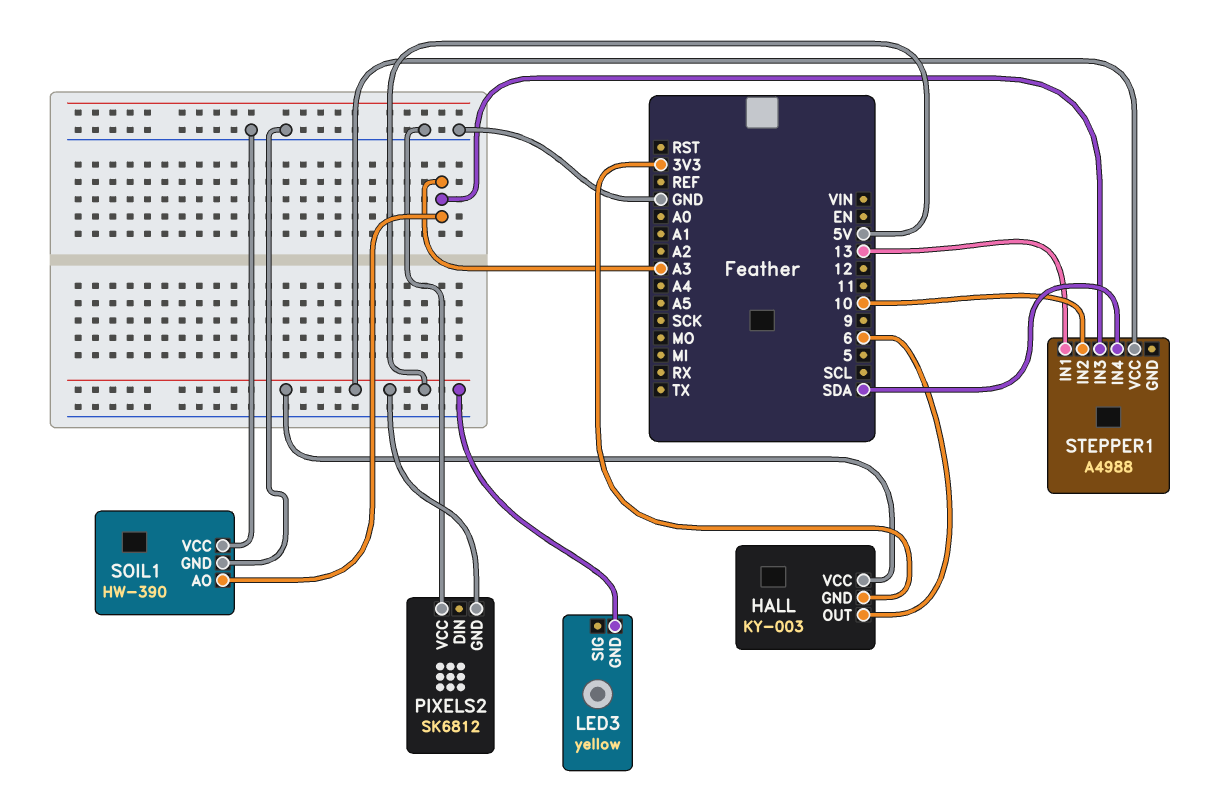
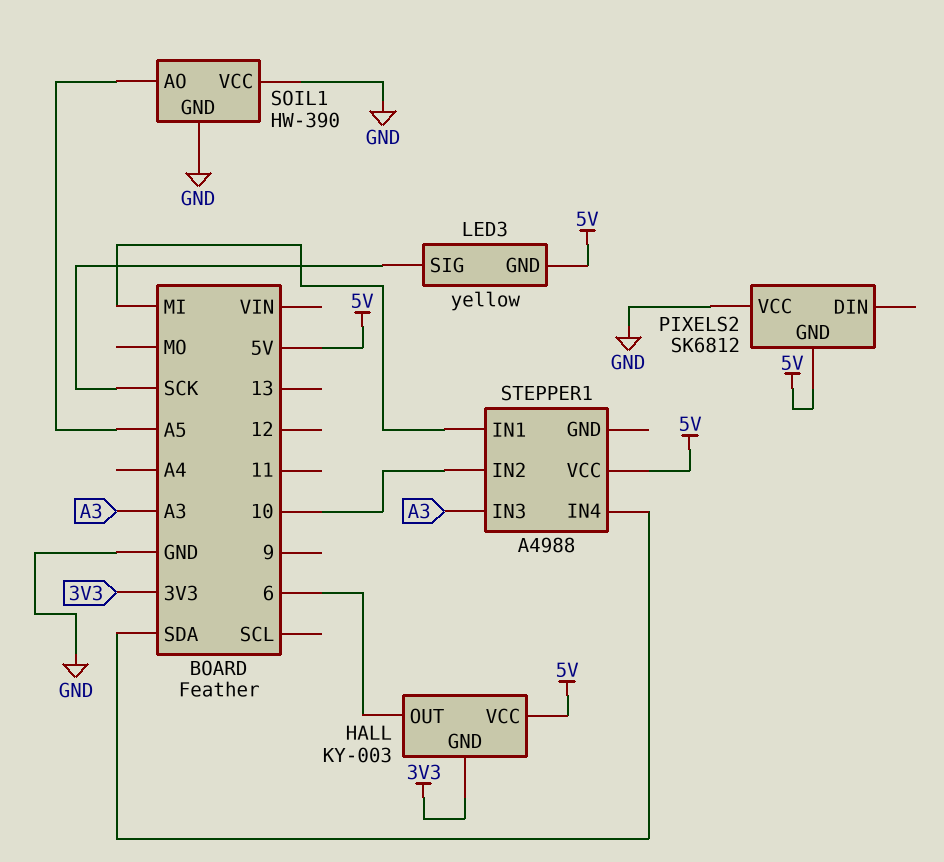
LED3 pin SIG: none -> SCK
SOIL1 pin AO: A3 -> A5
STEPPER1 pin IN1: 13 -> MI

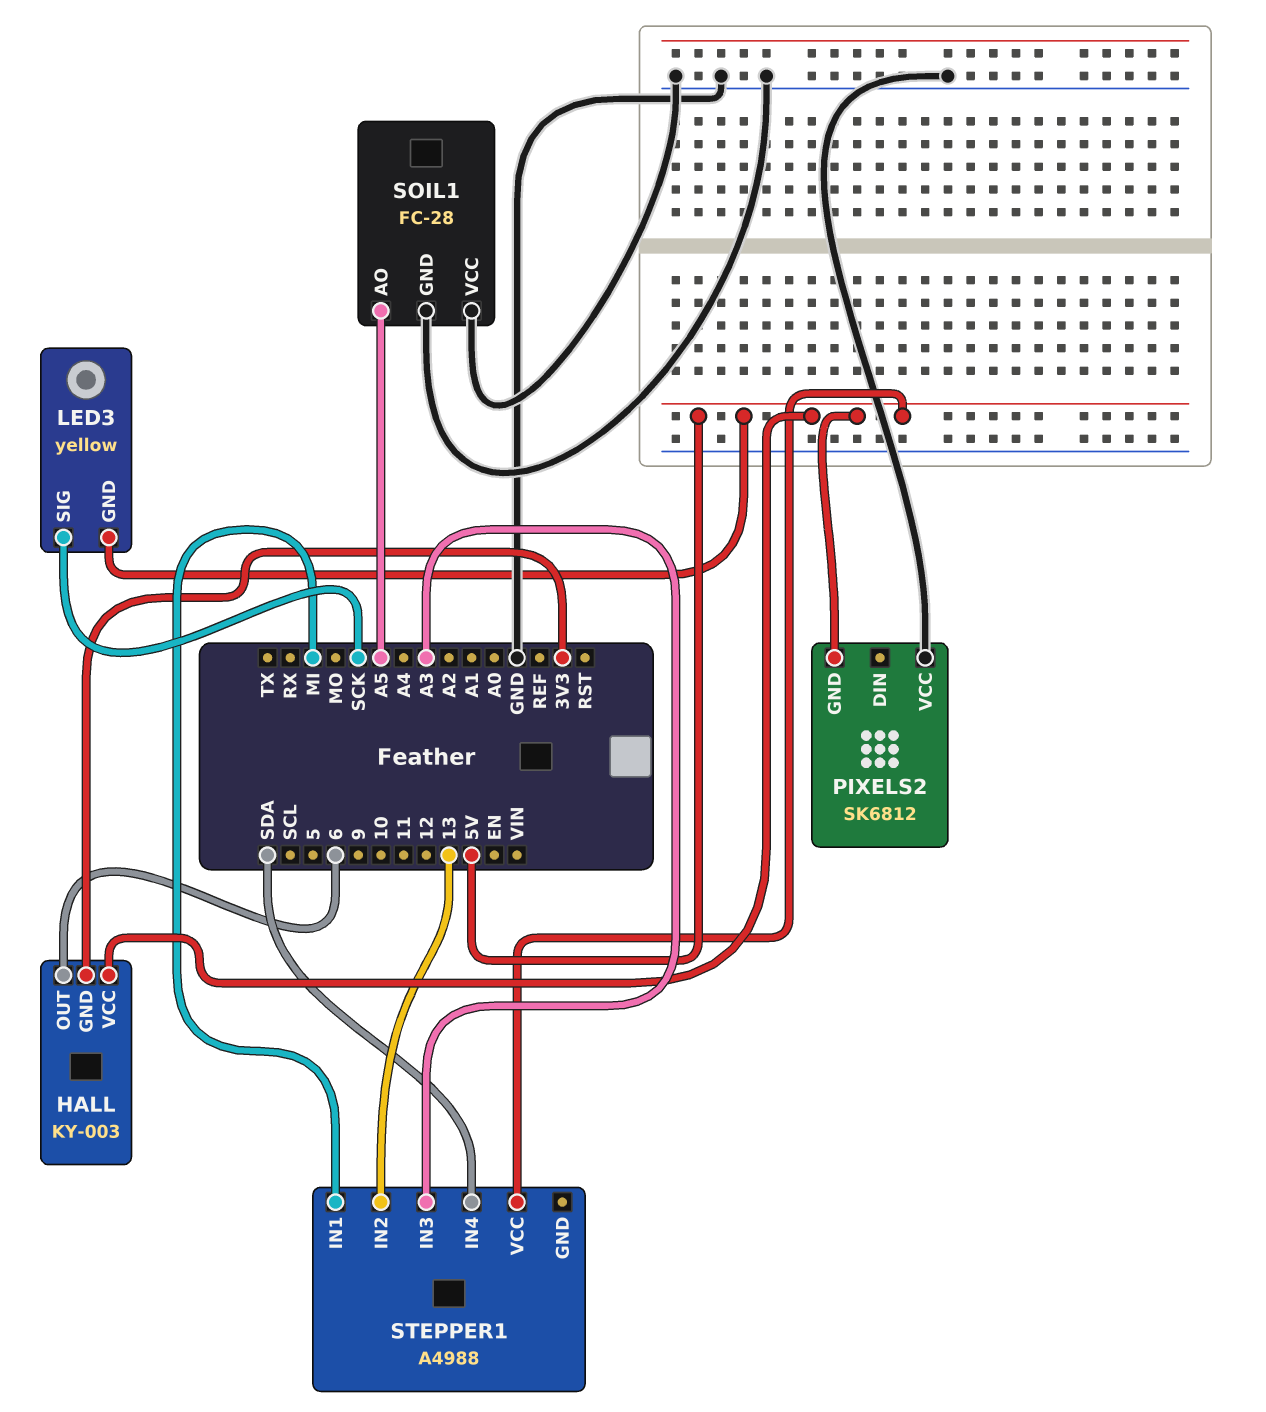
SOIL1: HW-390 -> FC-28
STEPPER1 pin IN2: 10 -> 13

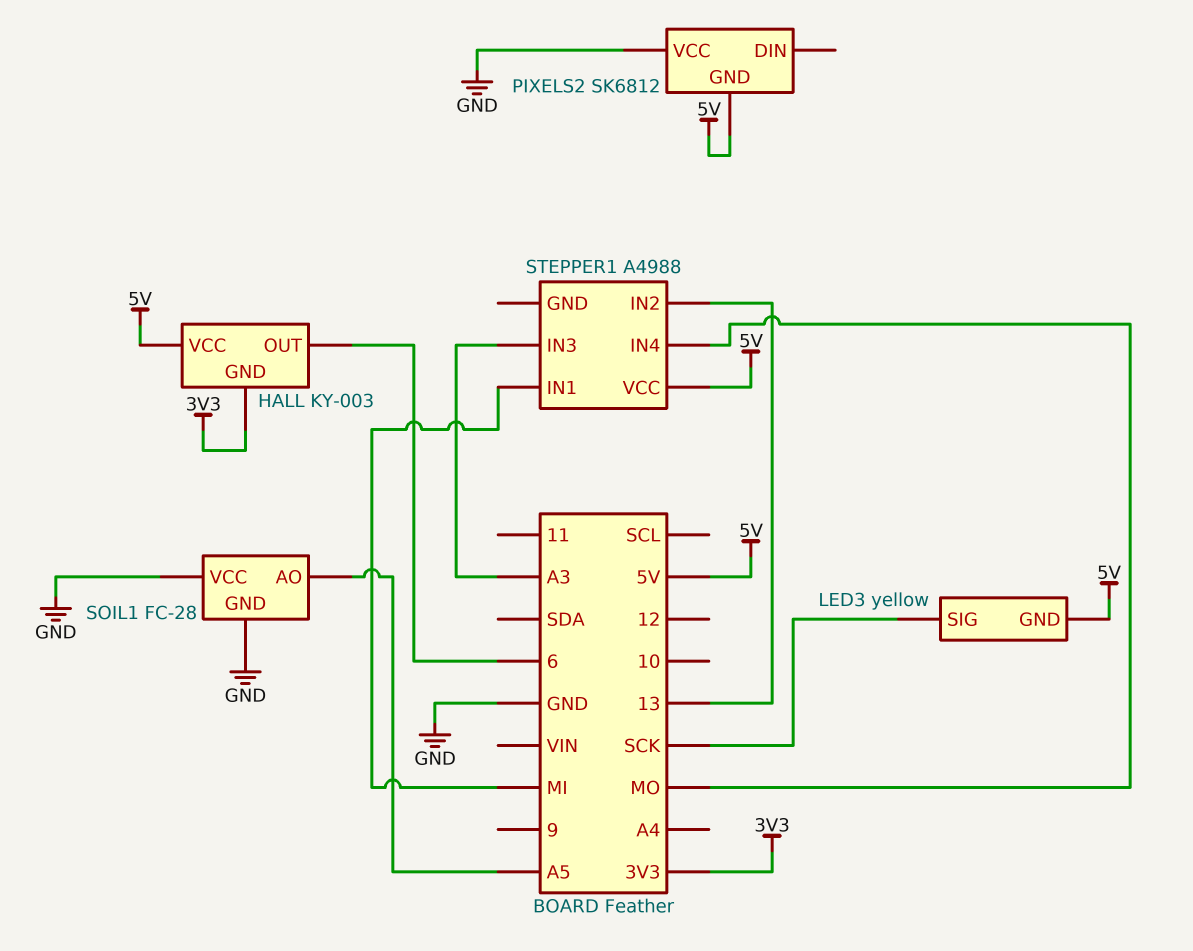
STEPPER1 pin IN4: SDA -> MO

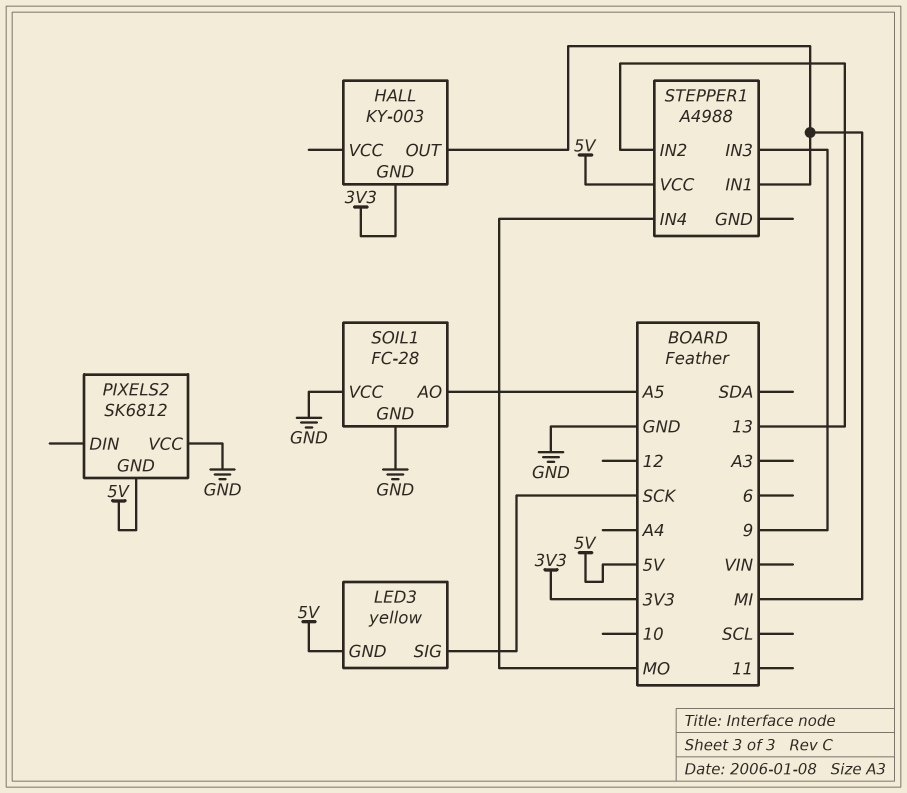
HALL pin OUT: 6 -> MI
HALL pin VCC: 5V -> none
STEPPER1 pin IN3: A3 -> 9

